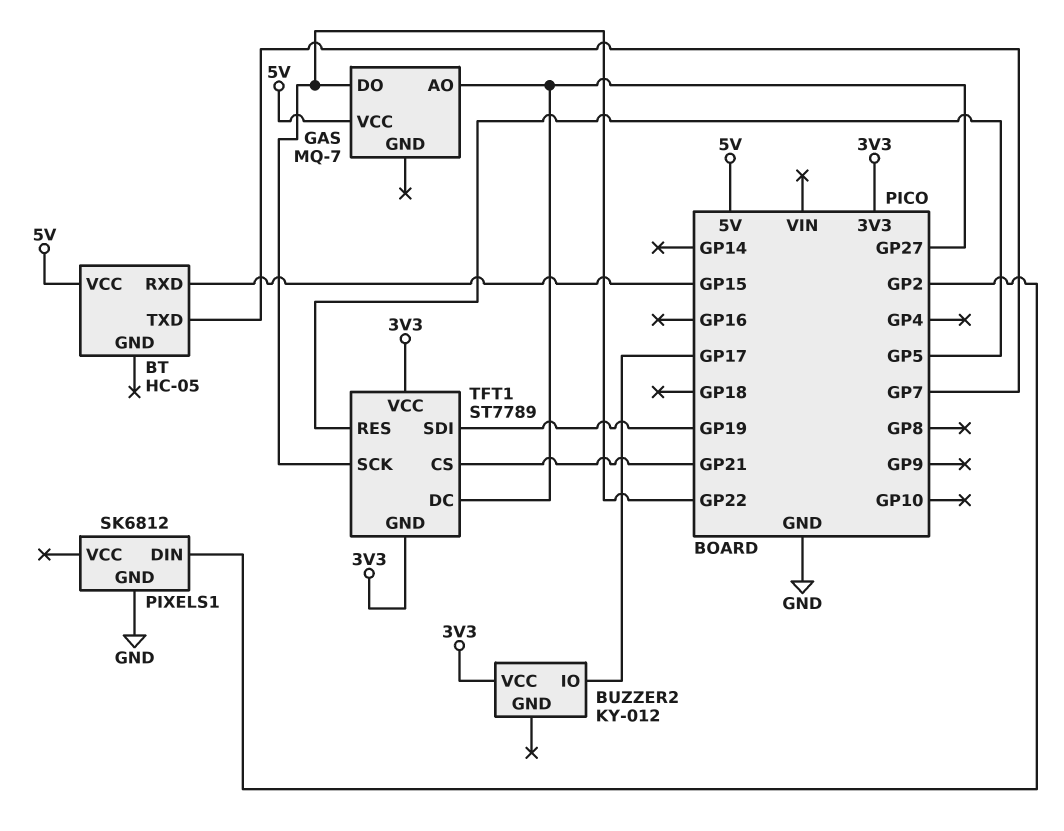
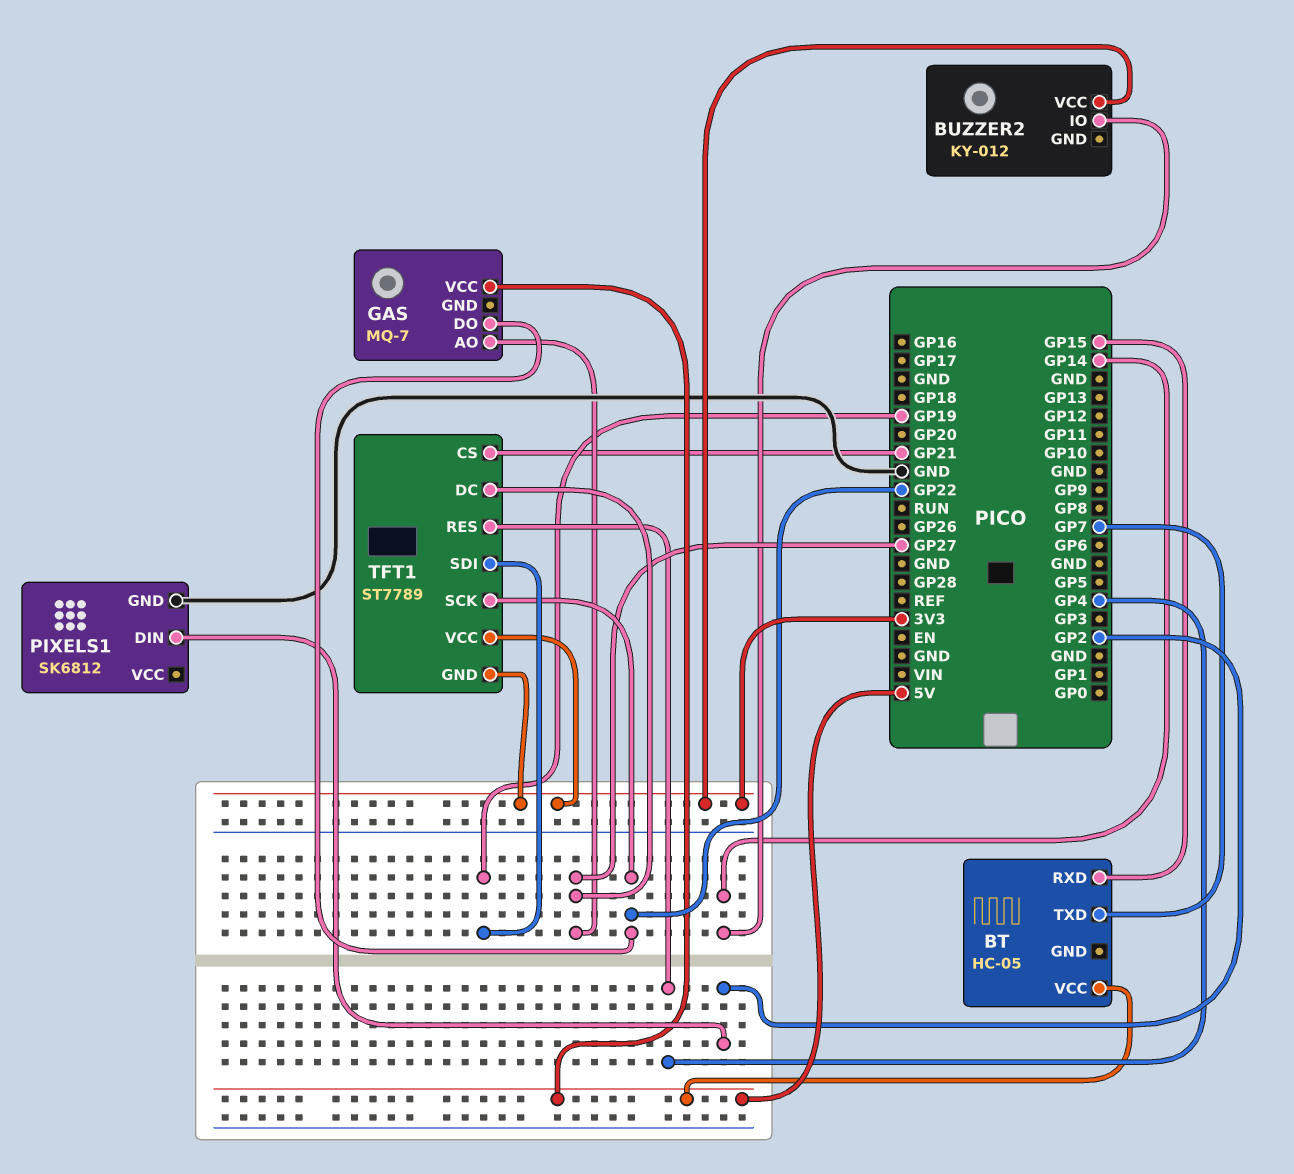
BUZZER2 pin IO: GP17 -> GP14
TFT1 pin RES: GP5 -> GP4

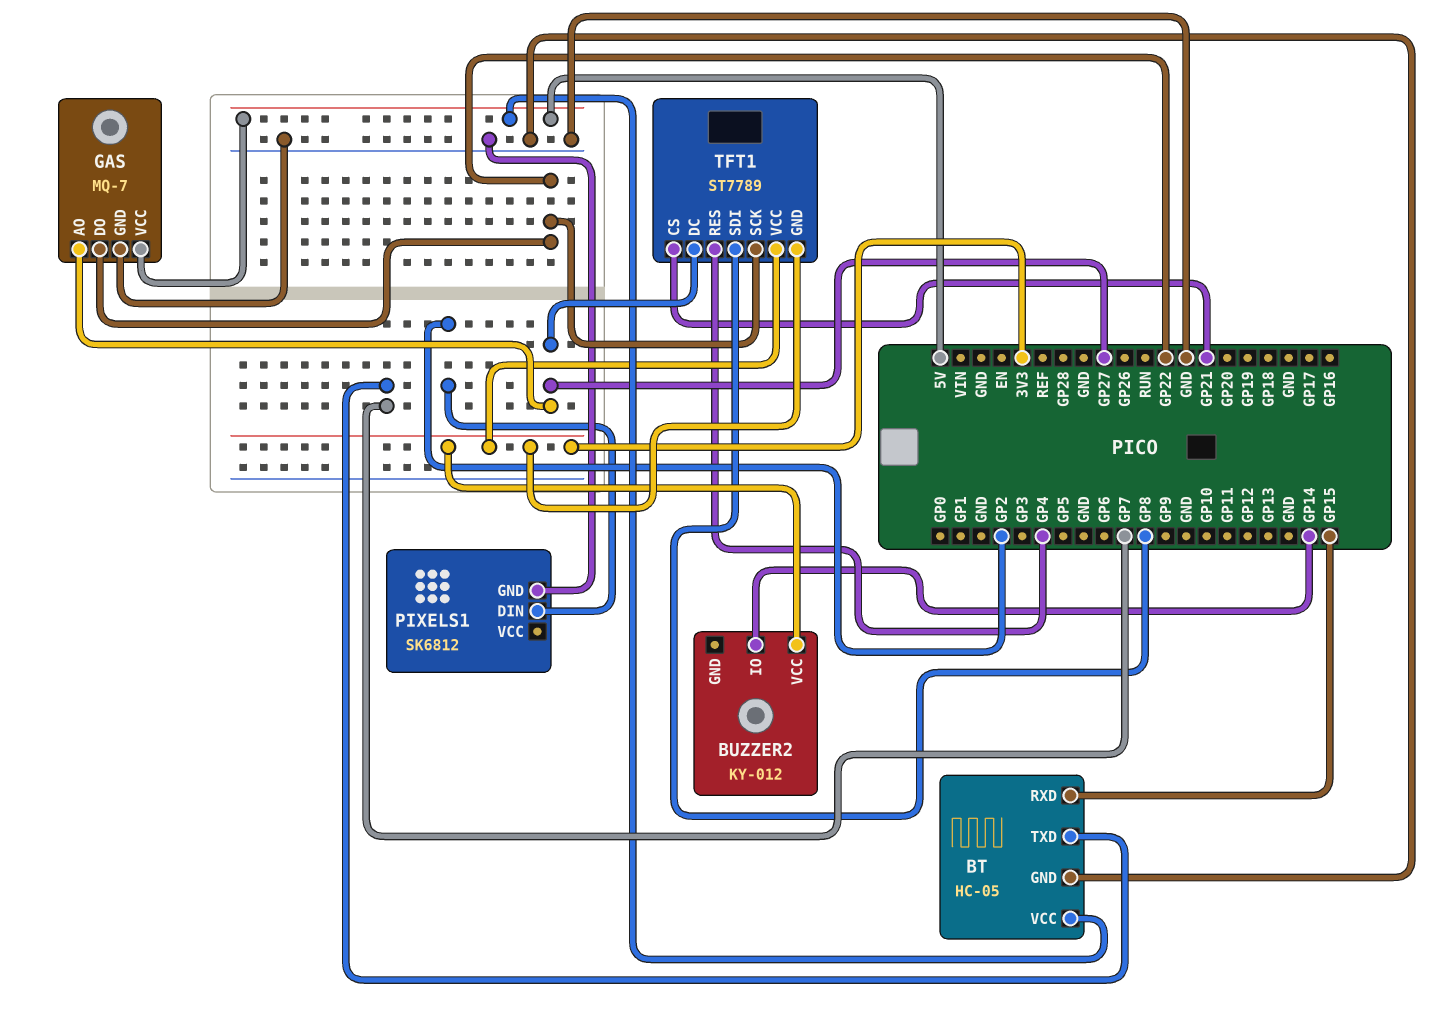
BT pin GND: none -> GND
GAS pin GND: none -> GND
TFT1 pin SDI: GP19 -> GP8

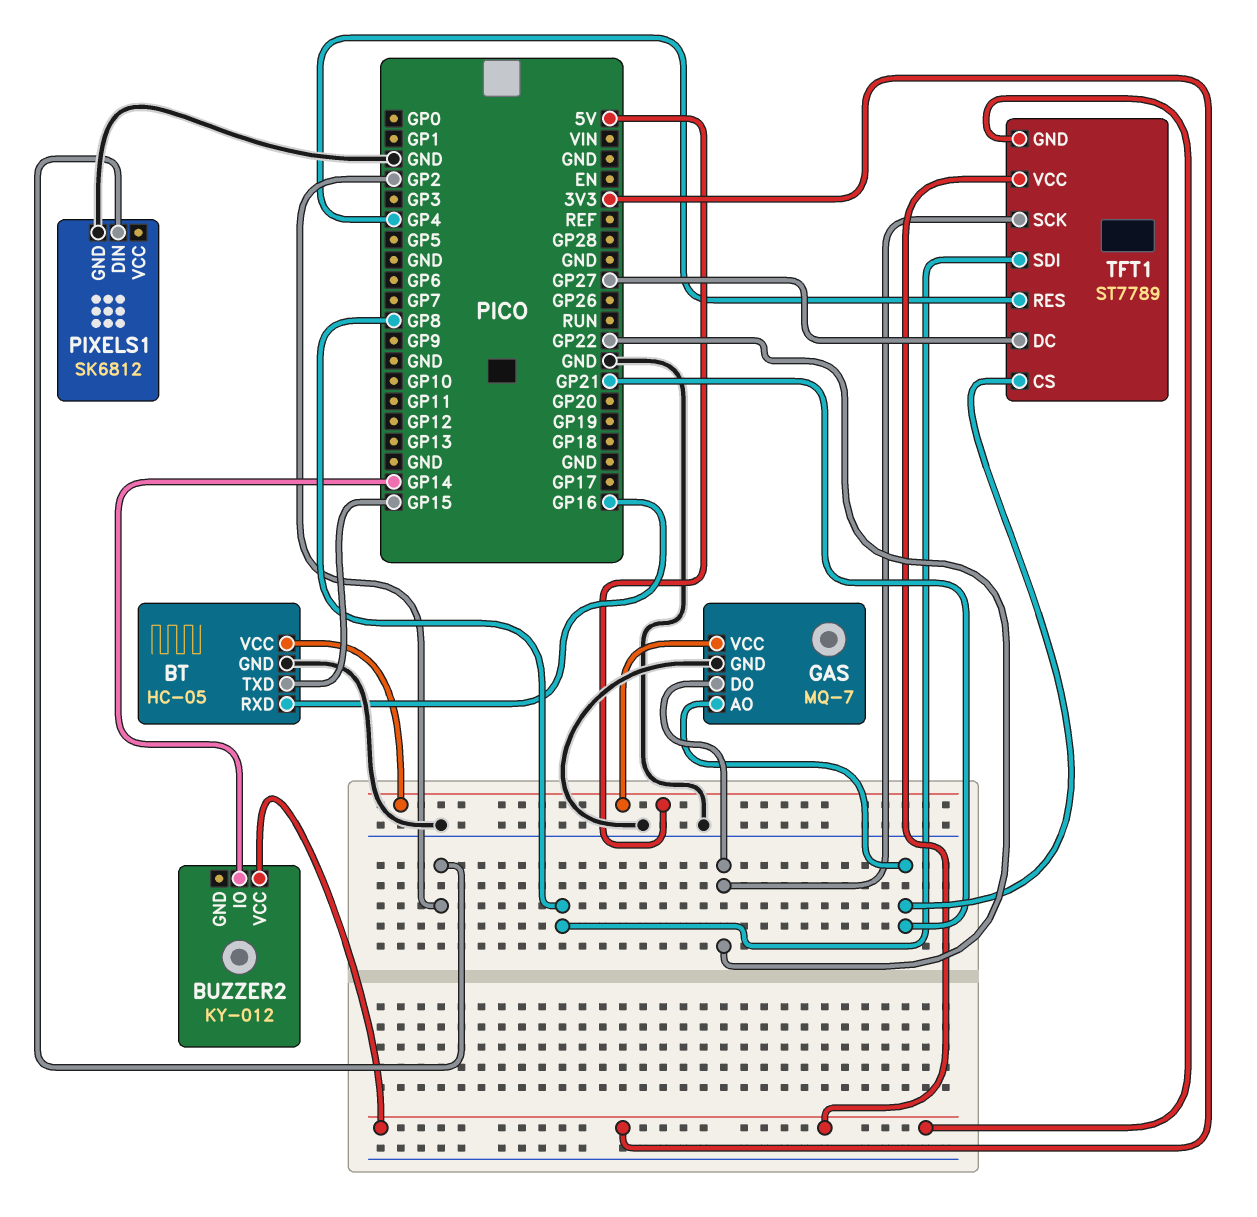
BT pin RXD: GP15 -> GP16
BT pin TXD: GP7 -> GP15
GAS pin AO: GP27 -> GP21

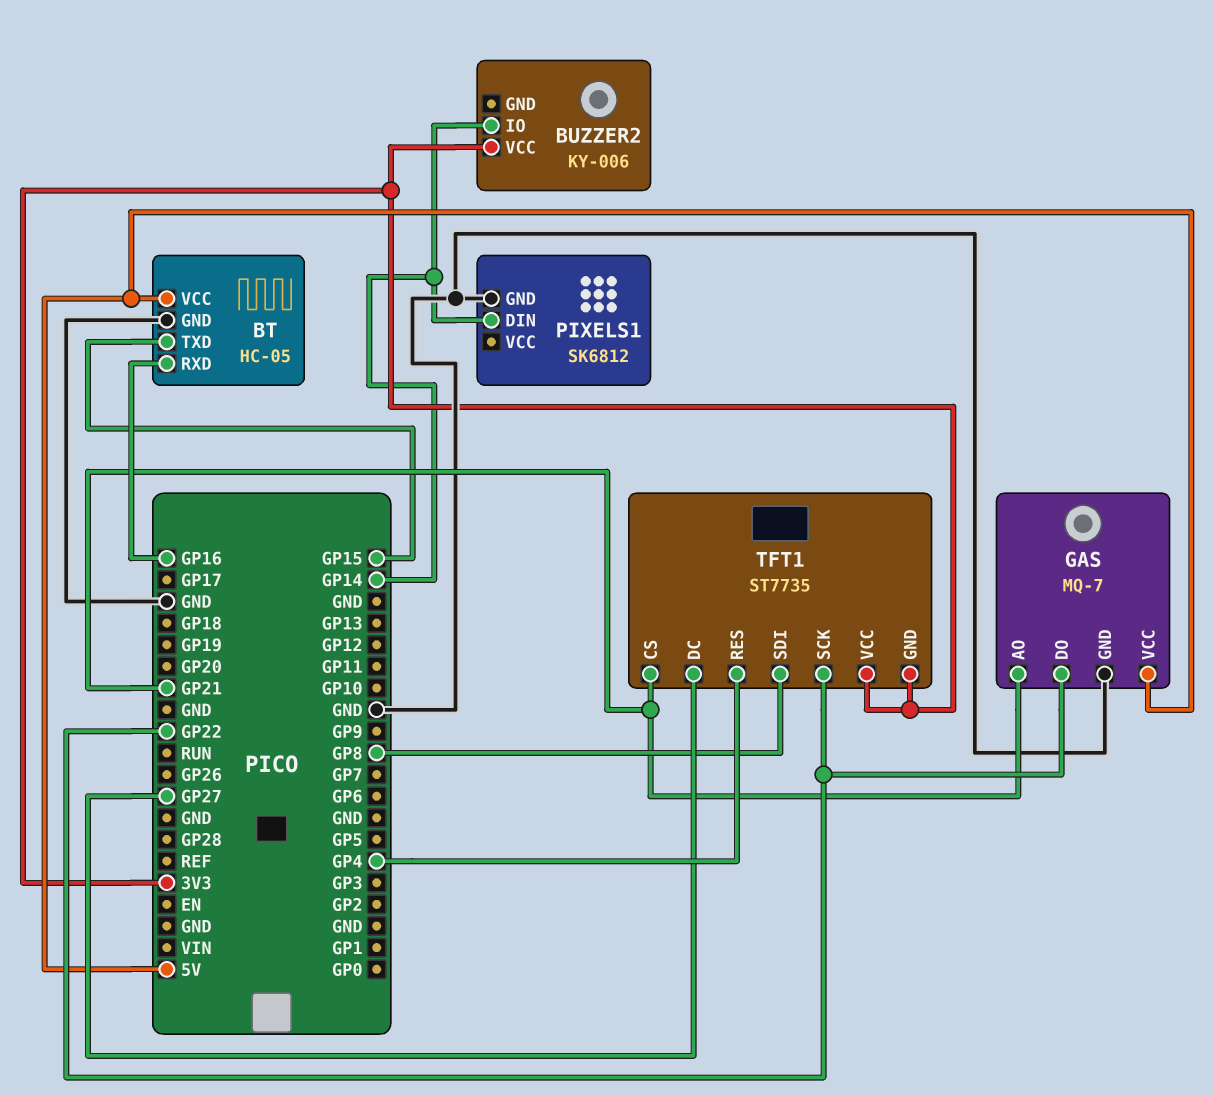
BUZZER2: KY-012 -> KY-006
PIXELS1 pin DIN: GP2 -> GP14
TFT1: ST7789 -> ST7735

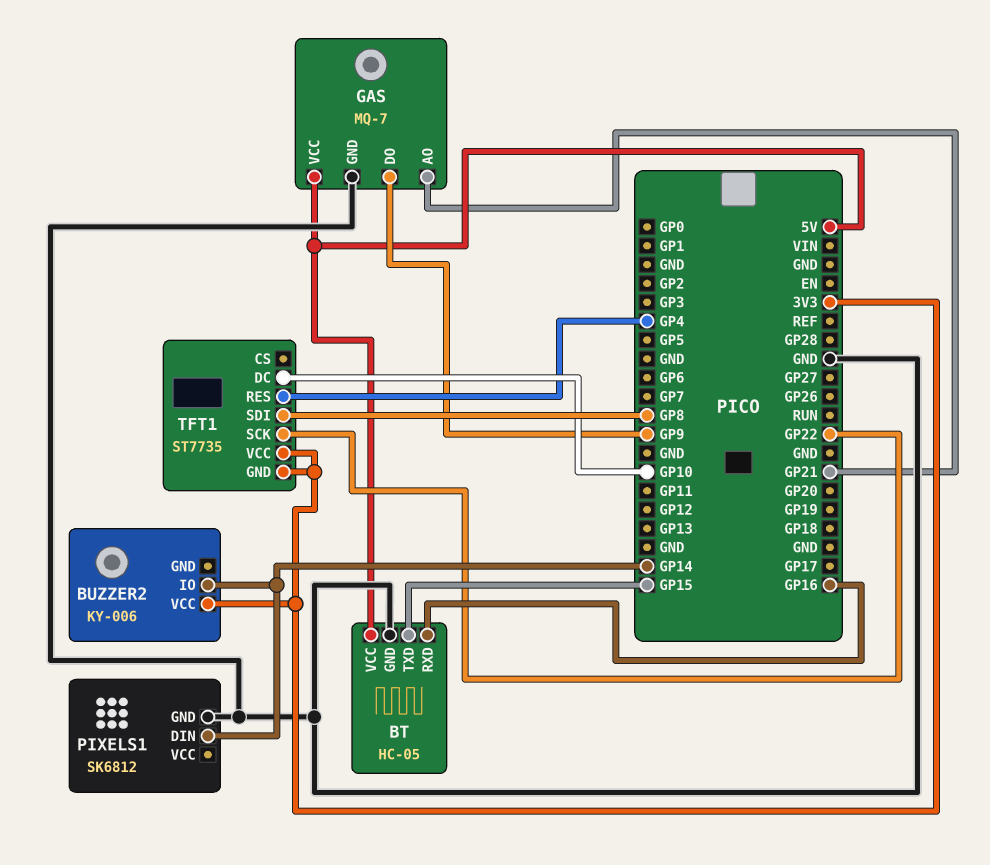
GAS pin DO: GP22 -> GP9
TFT1 pin CS: GP21 -> none
TFT1 pin DC: GP27 -> GP10

